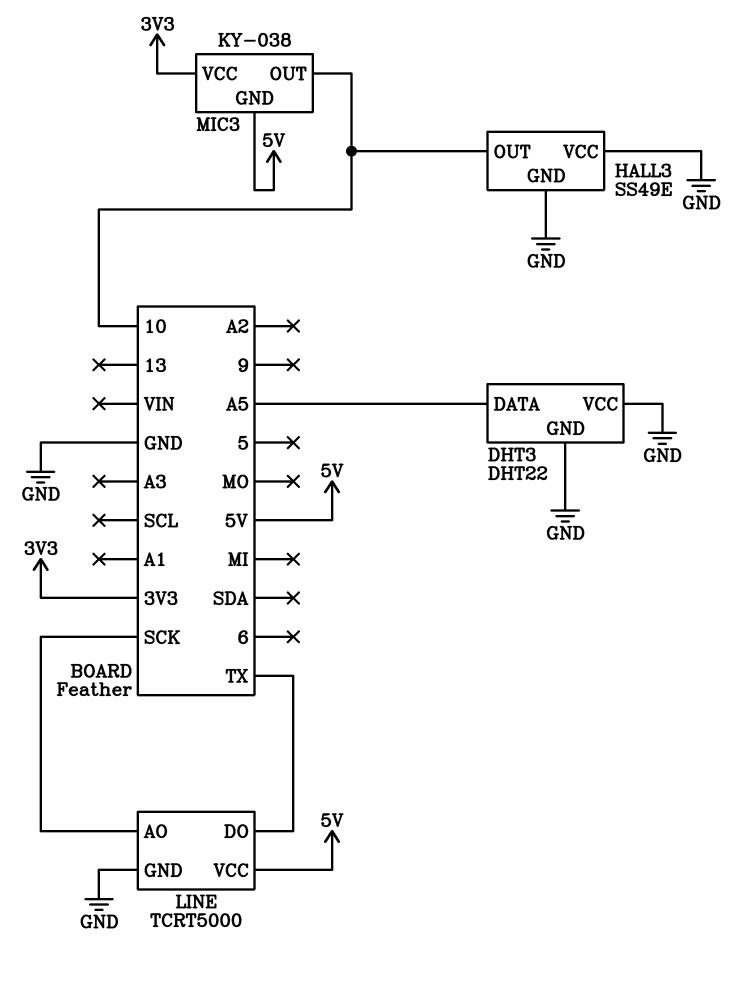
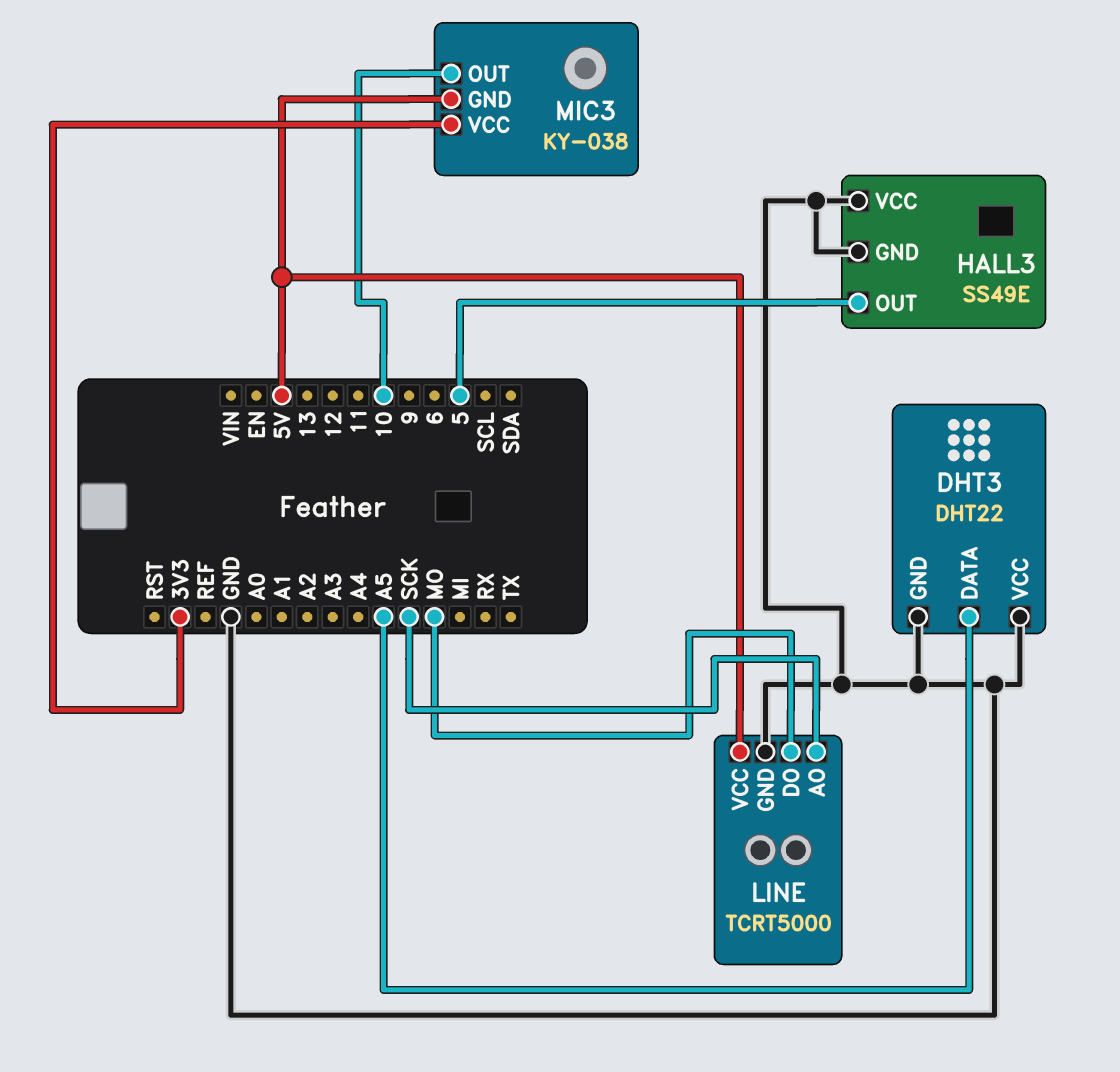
HALL3 pin OUT: 10 -> 5
LINE pin DO: TX -> MO

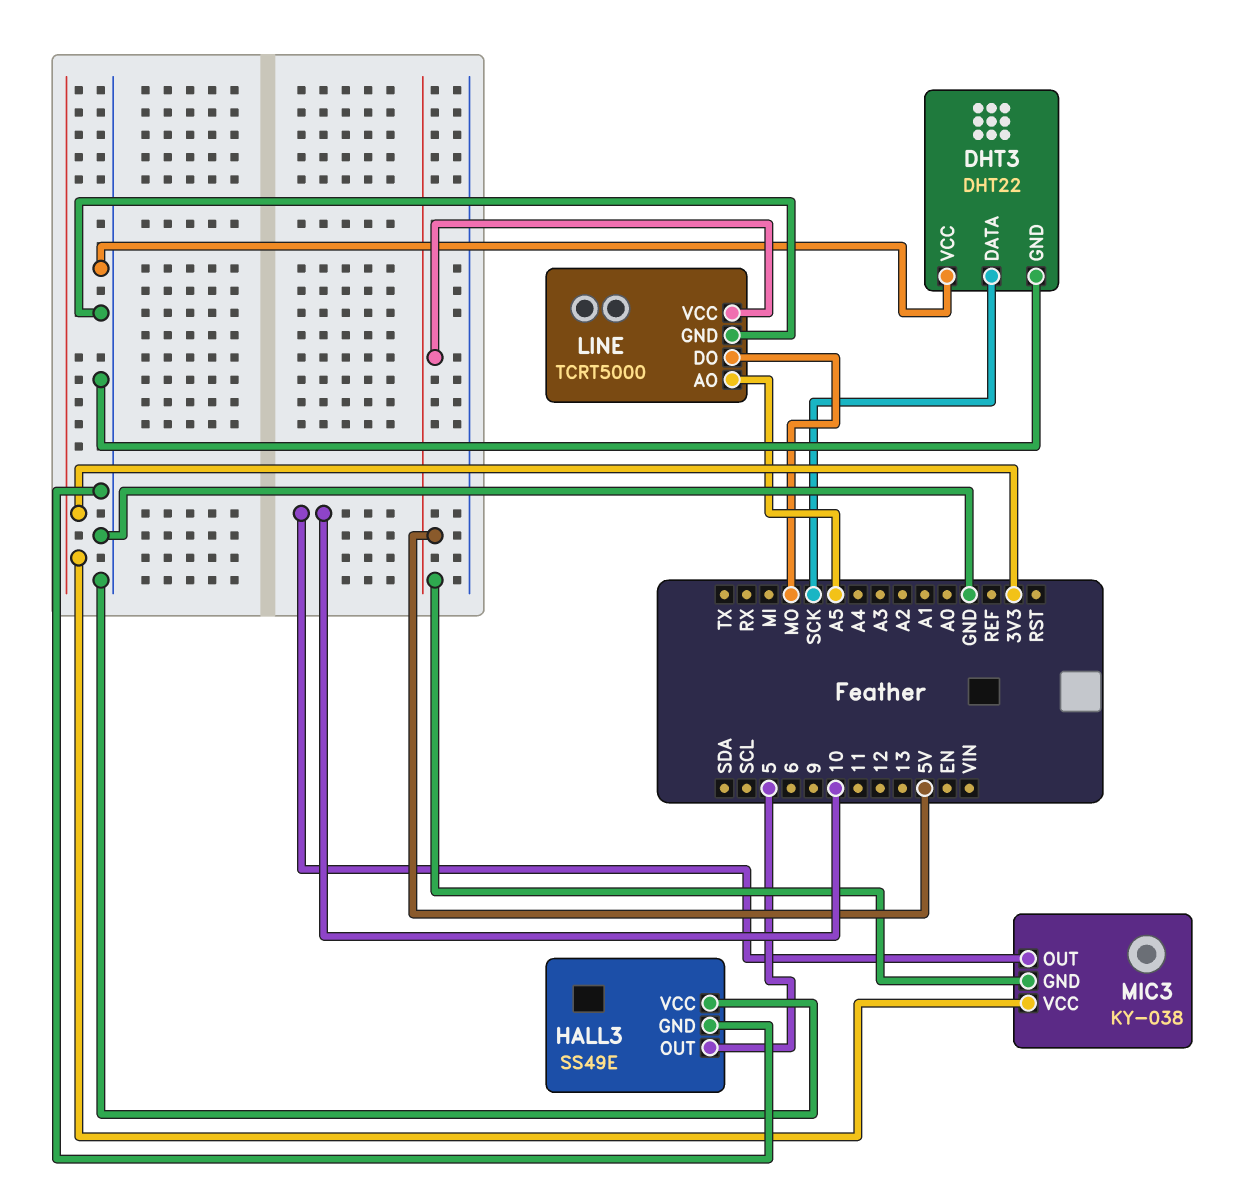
DHT3 pin DATA: A5 -> SCK
LINE pin AO: SCK -> A5

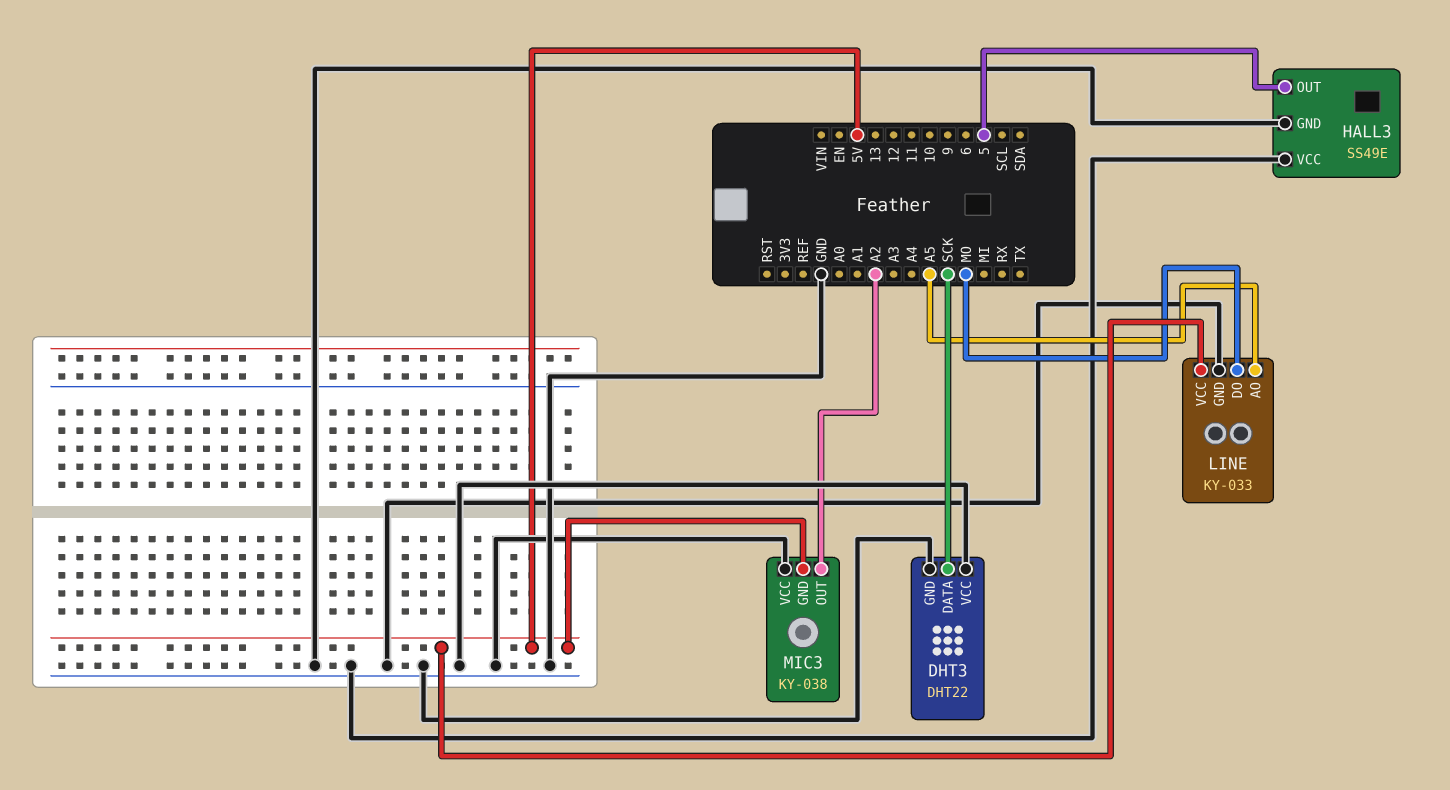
LINE: TCRT5000 -> KY-033
MIC3 pin OUT: 10 -> A2
MIC3 pin VCC: 3V3 -> GND

